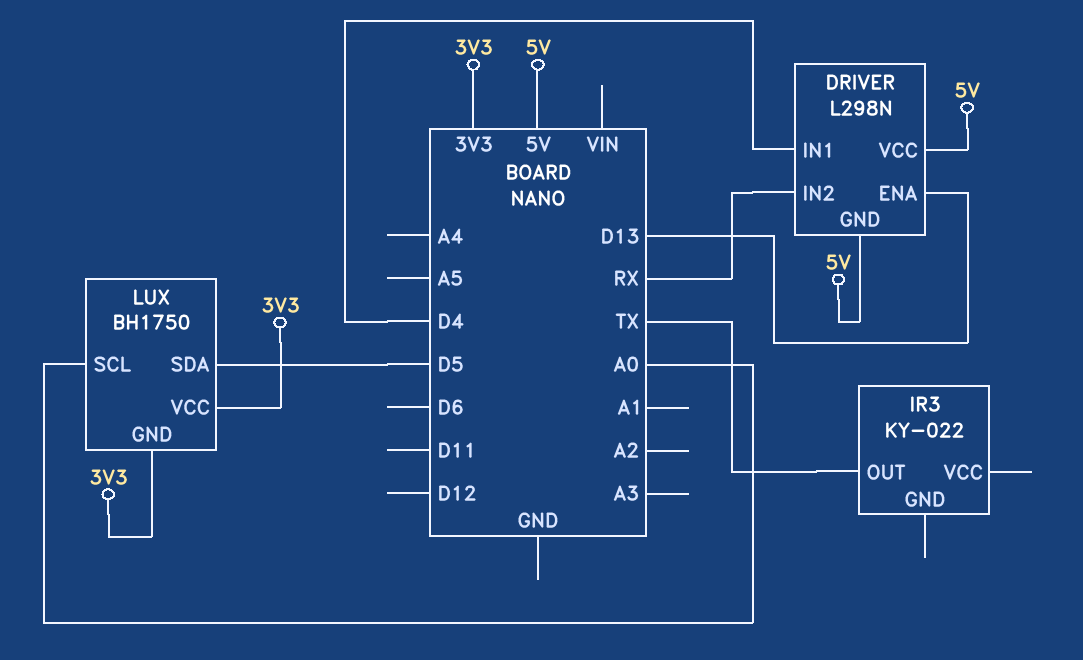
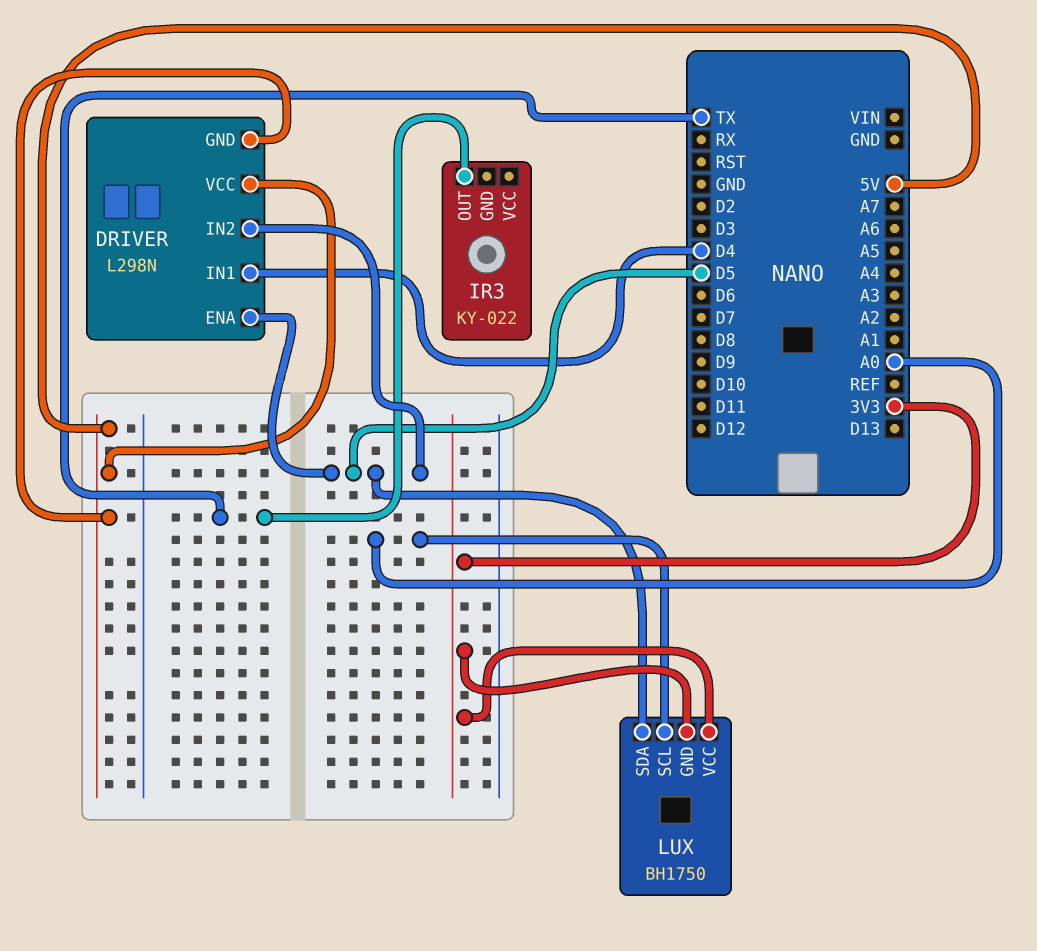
DRIVER pin ENA: D13 -> D5
DRIVER pin IN2: RX -> D5

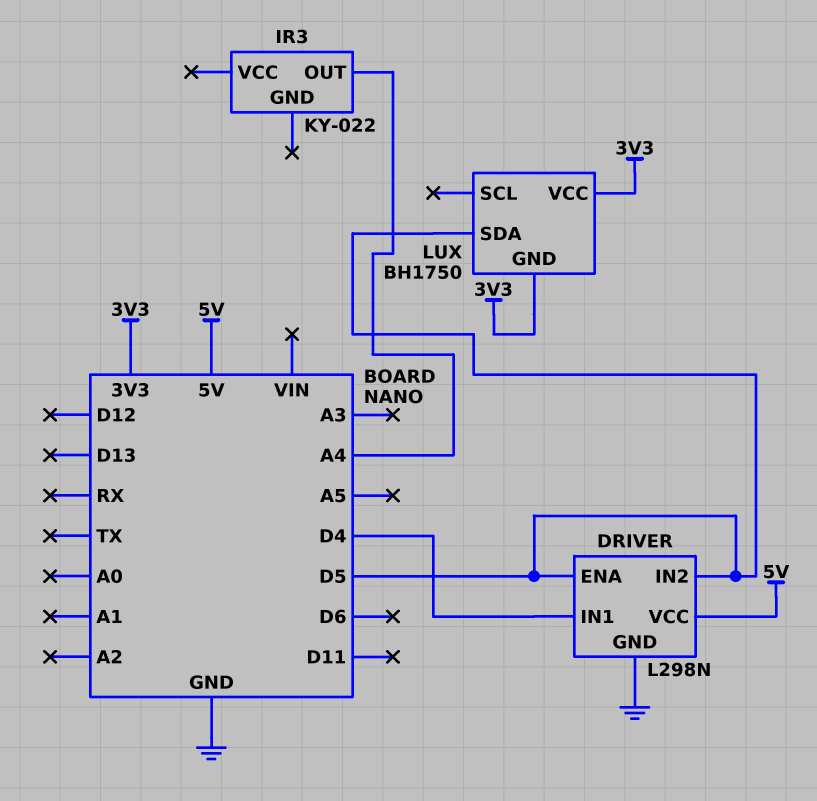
DRIVER pin GND: 5V -> GND
IR3 pin OUT: TX -> A4
LUX pin SCL: A0 -> none

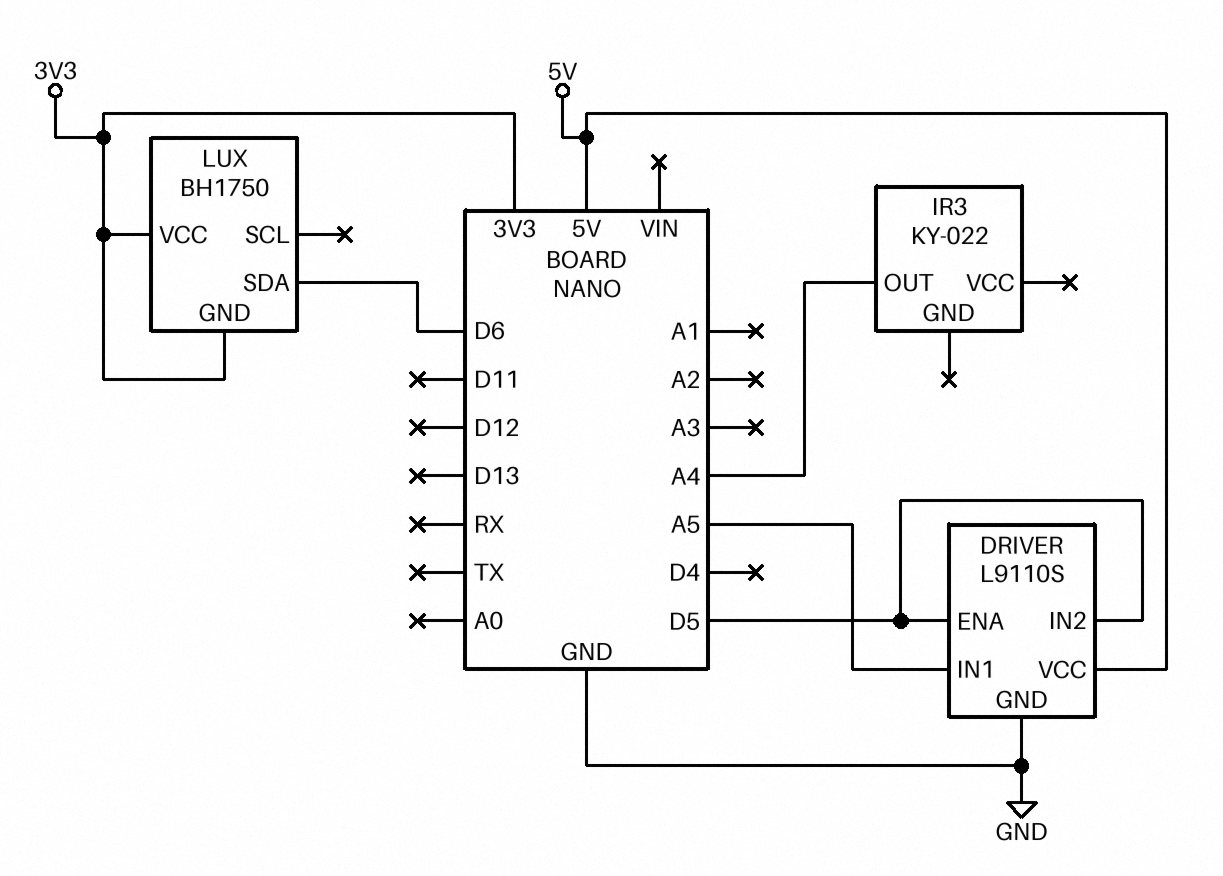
DRIVER: L298N -> L9110S
DRIVER pin IN1: D4 -> A5
LUX pin SDA: D5 -> D6

